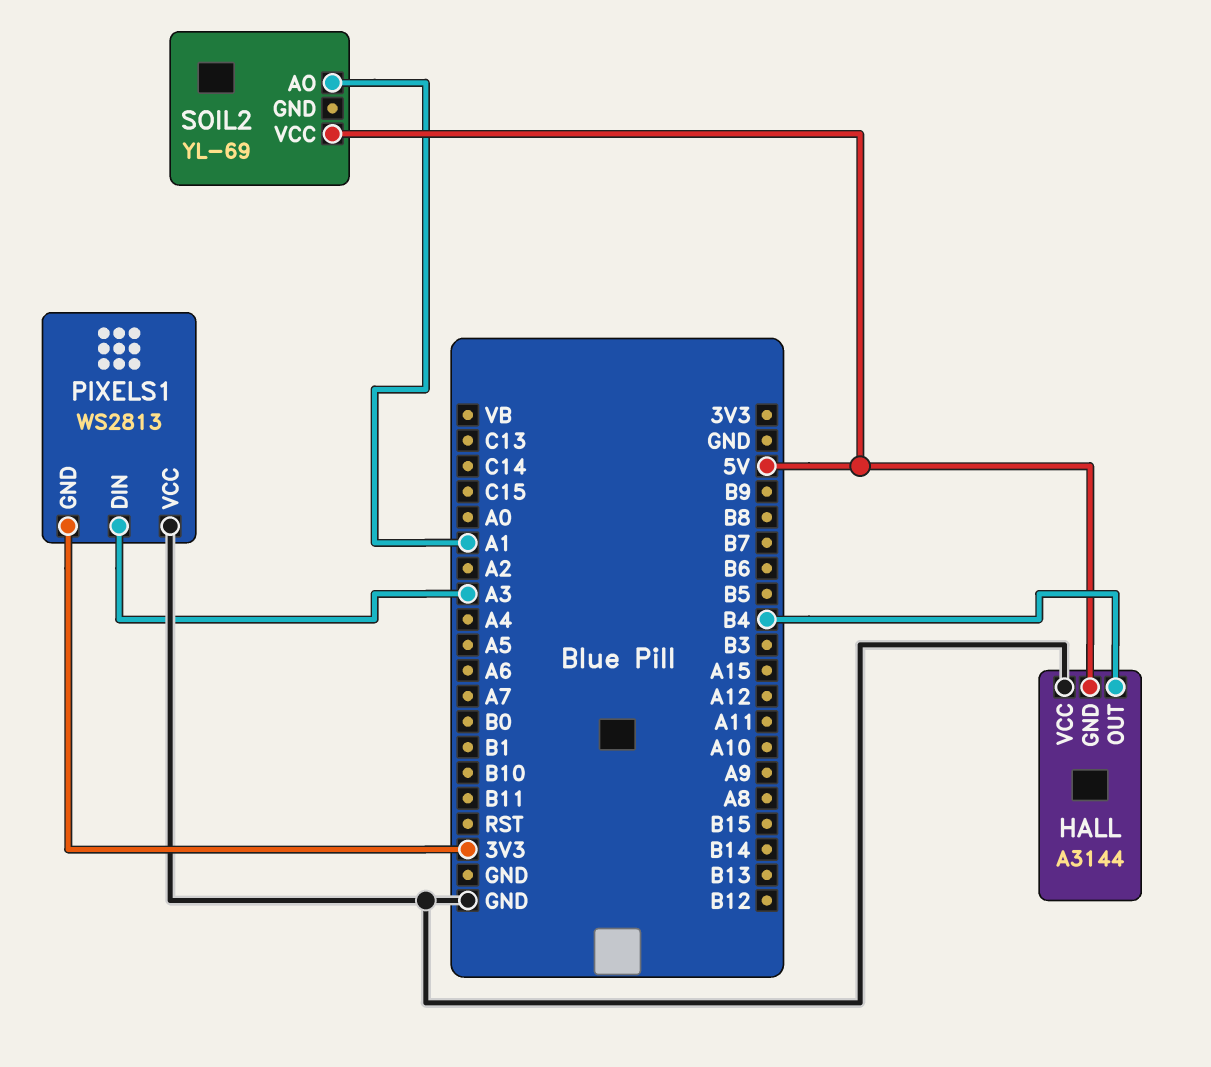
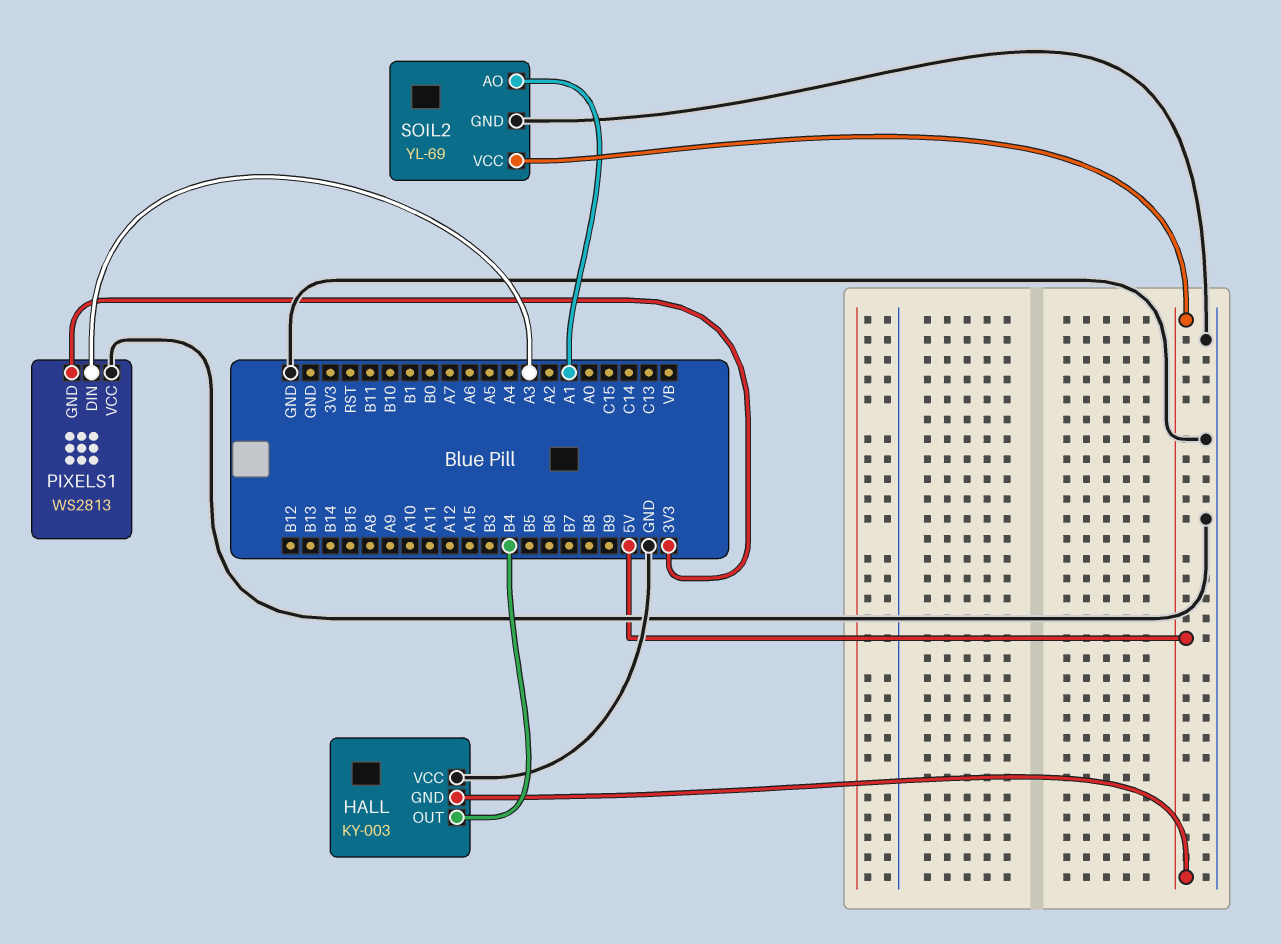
HALL: A3144 -> KY-003
SOIL2 pin GND: none -> GND

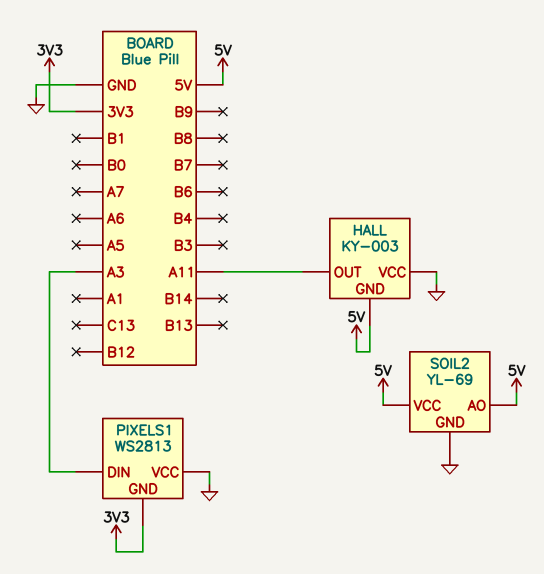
HALL pin OUT: B4 -> A11
SOIL2 pin AO: A1 -> 5V

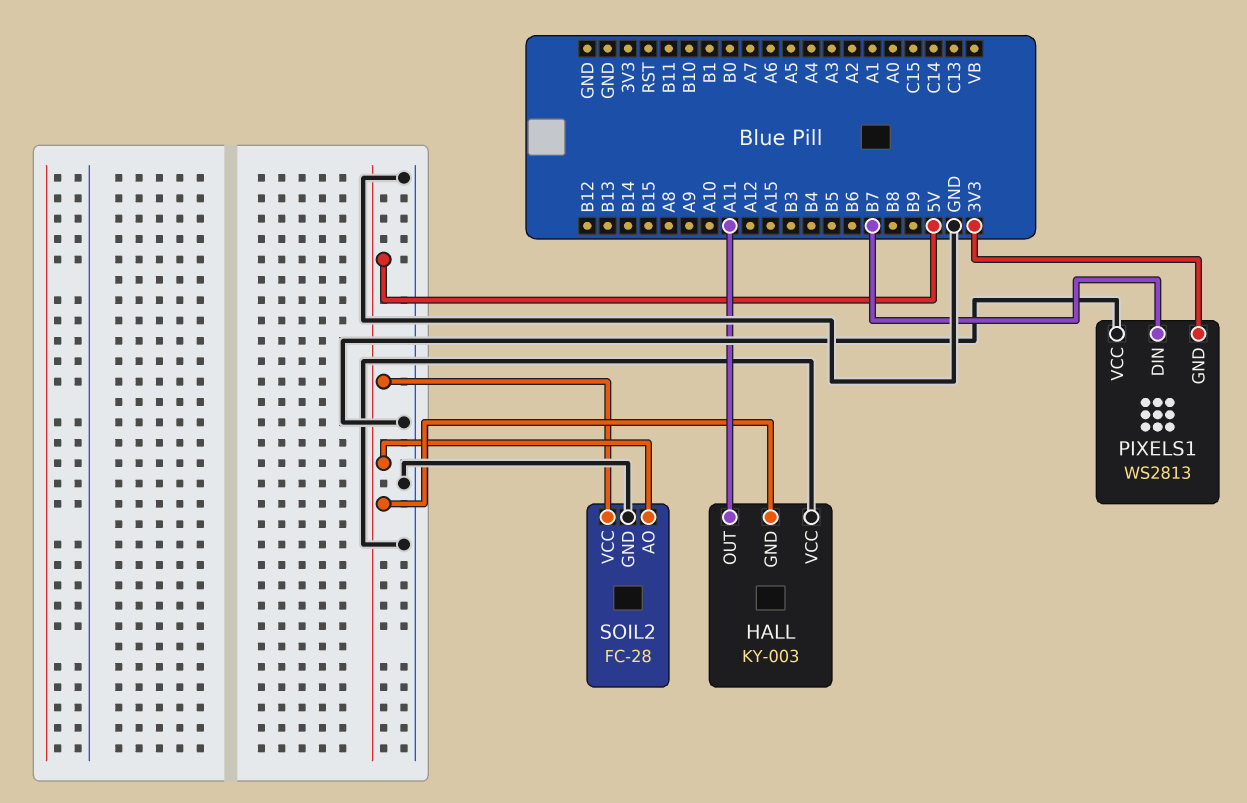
PIXELS1 pin DIN: A3 -> B7
SOIL2: YL-69 -> FC-28

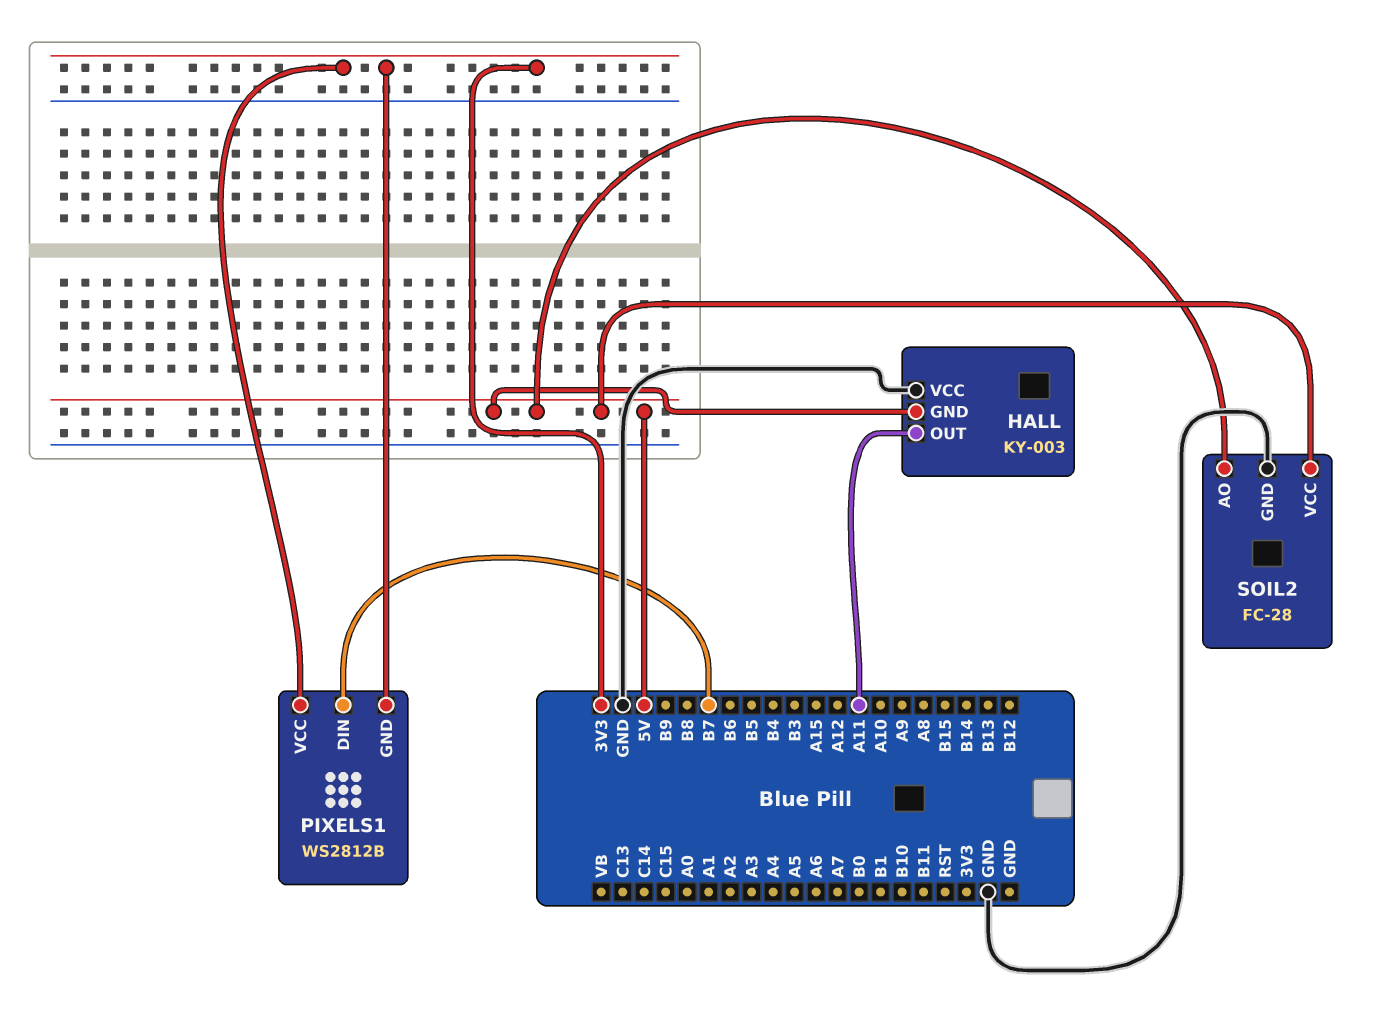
PIXELS1: WS2813 -> WS2812B
PIXELS1 pin VCC: GND -> 3V3

